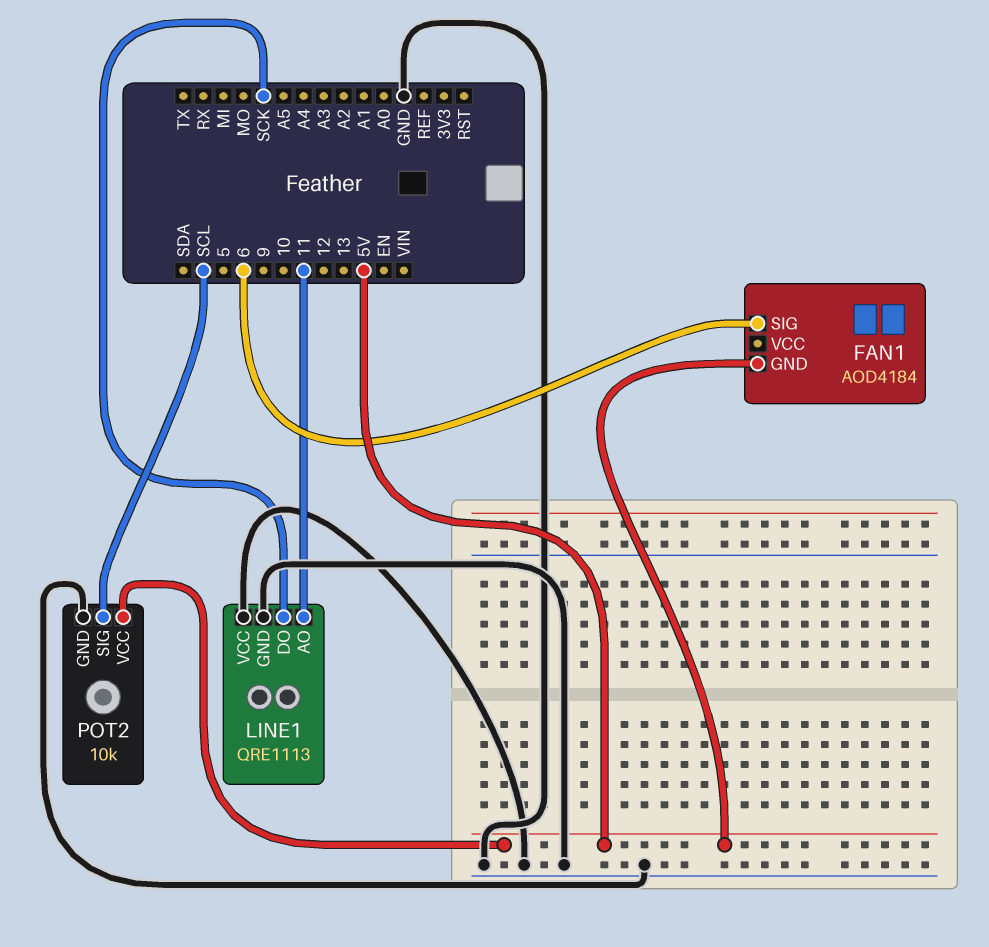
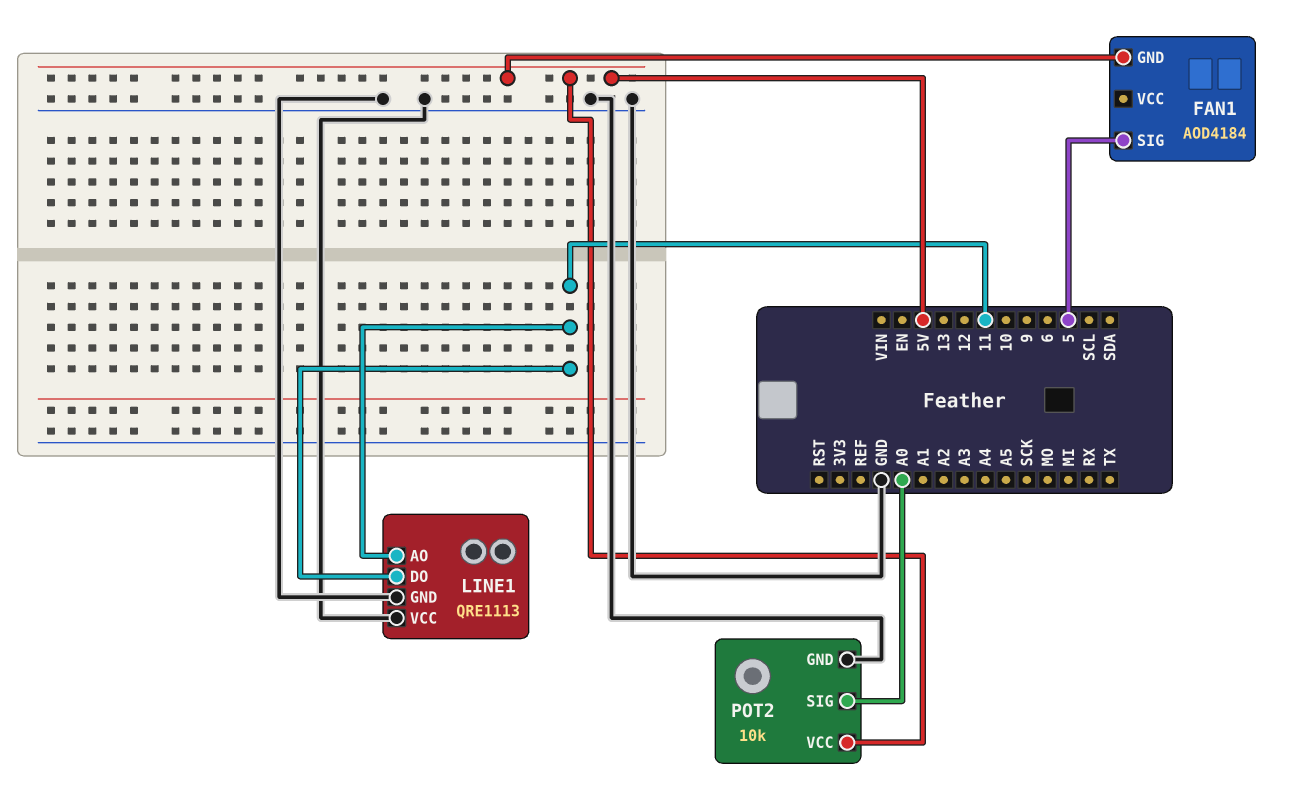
FAN1 pin SIG: 6 -> 5
LINE1 pin DO: SCK -> 11
POT2 pin SIG: SCL -> A0

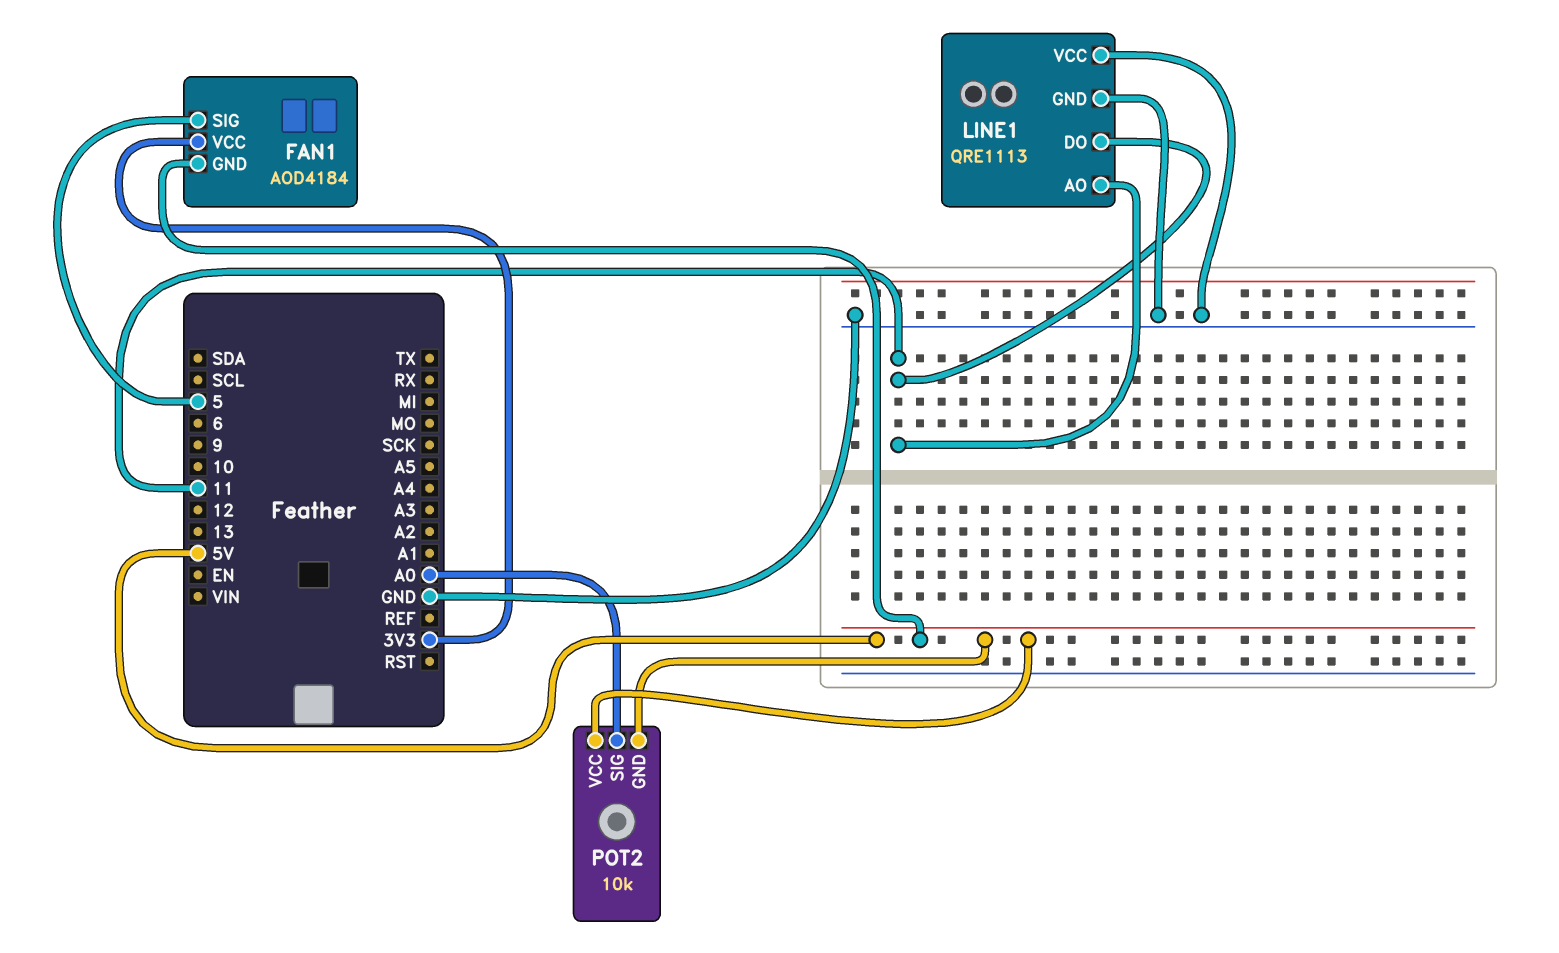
FAN1 pin VCC: none -> 3V3
POT2 pin GND: GND -> 5V

